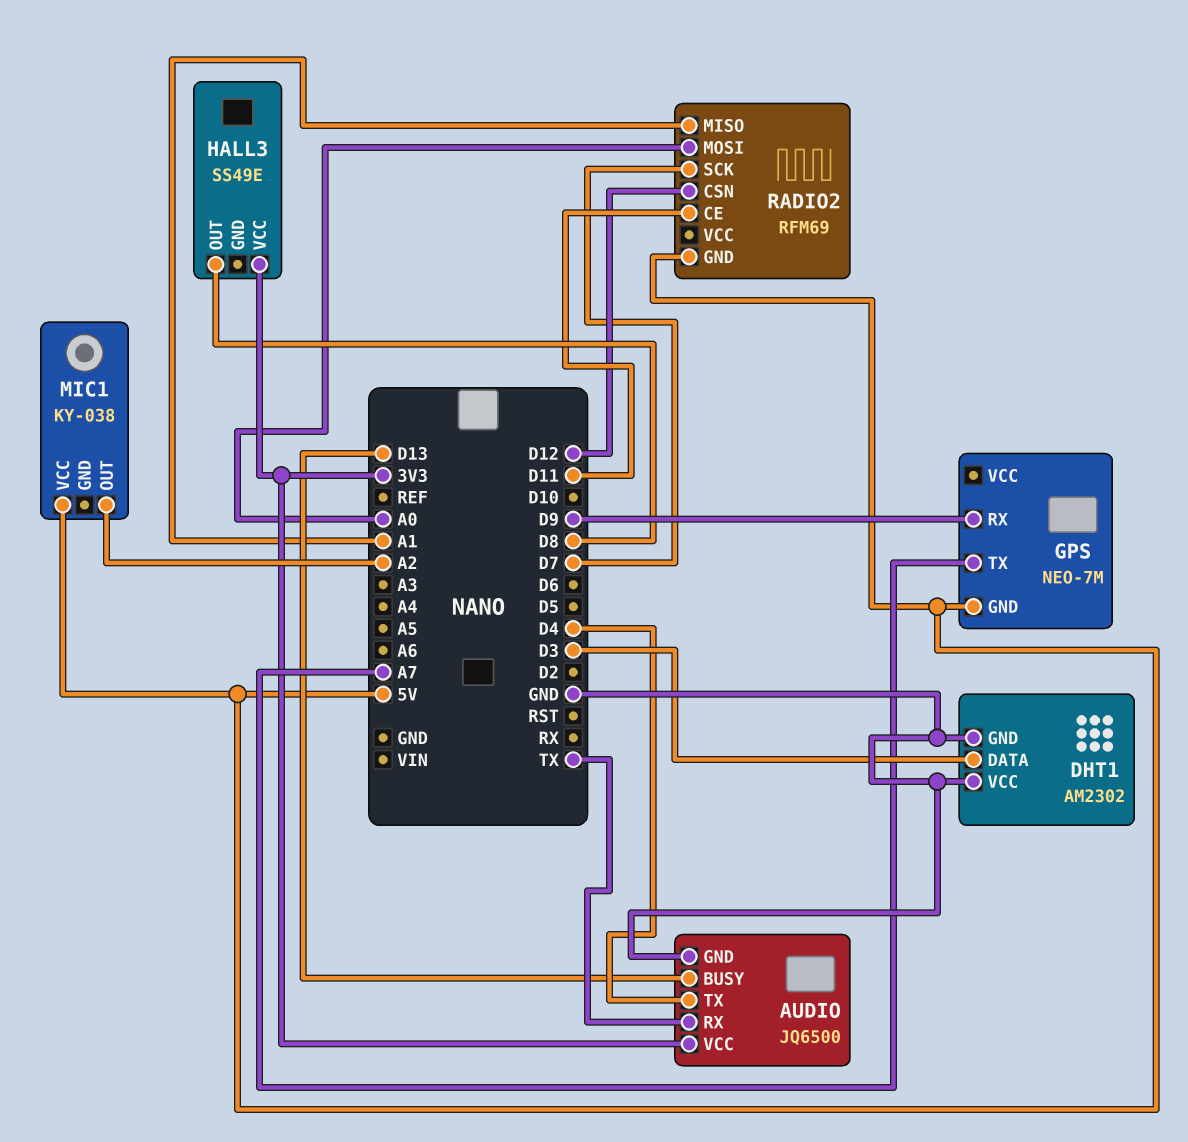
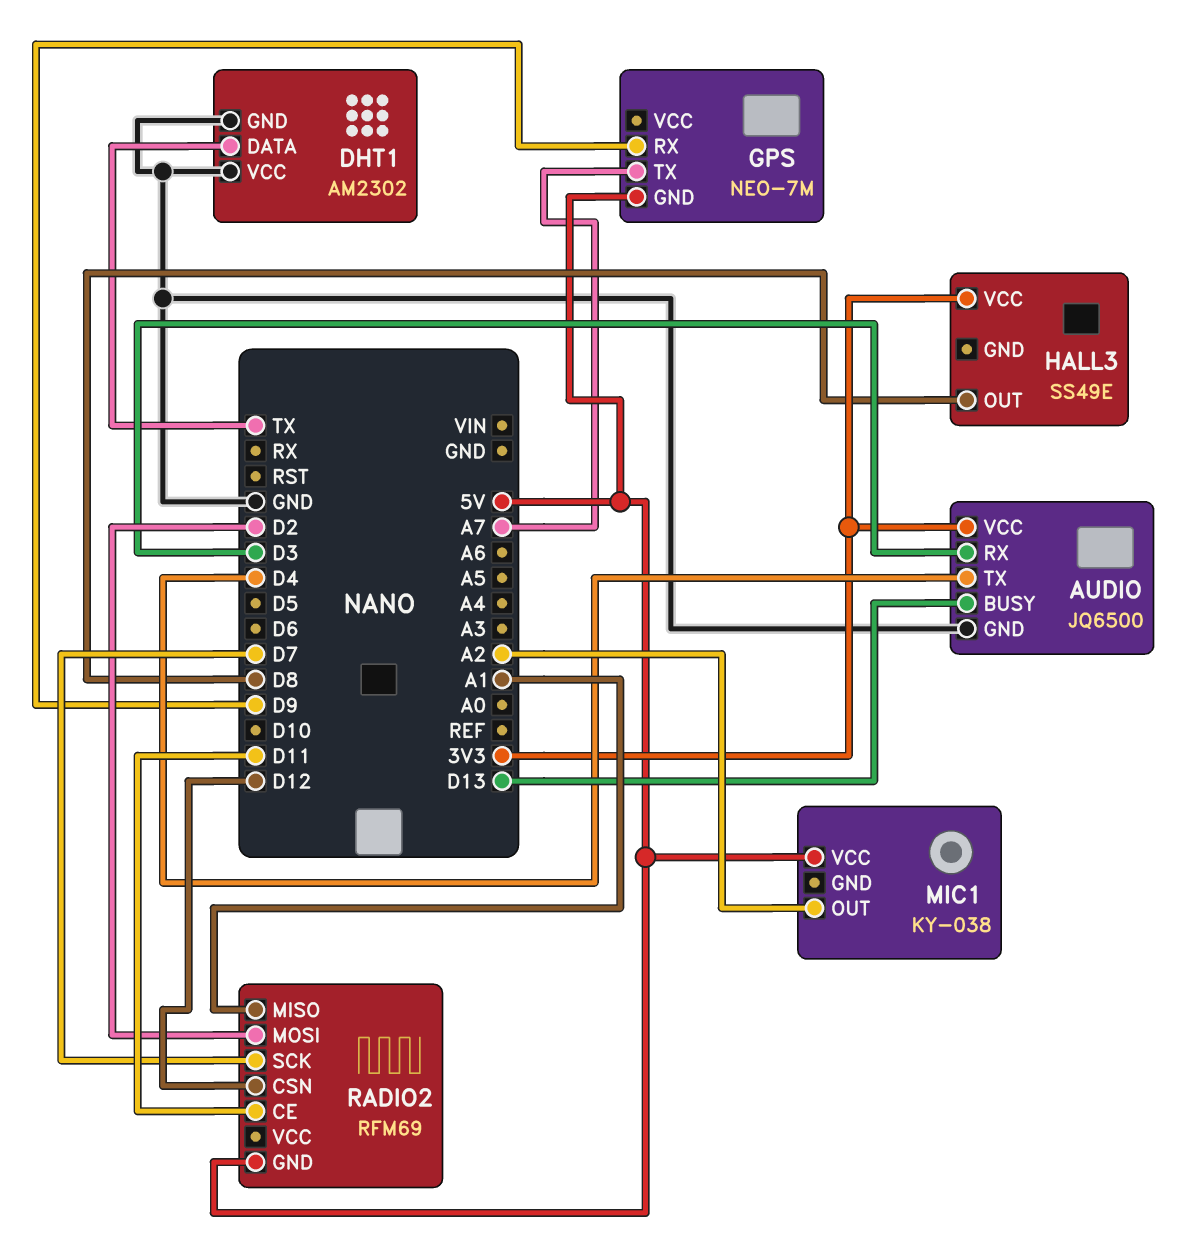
AUDIO pin RX: TX -> D3
DHT1 pin DATA: D3 -> TX
RADIO2 pin MOSI: A0 -> D2

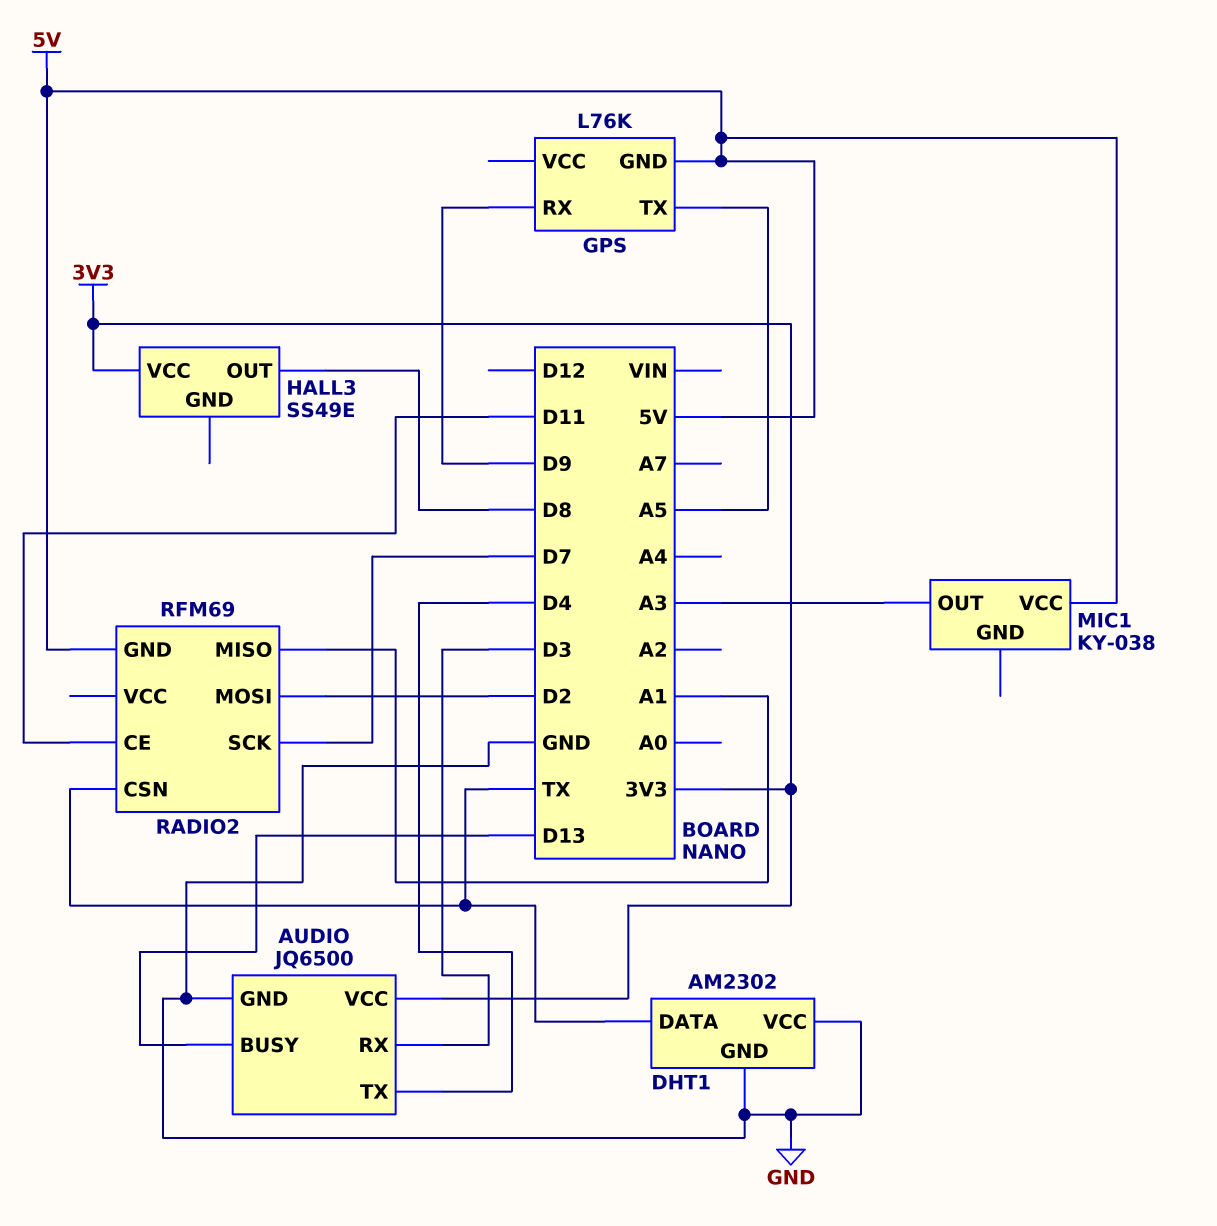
GPS: NEO-7M -> L76K
GPS pin TX: A7 -> A5
MIC1 pin OUT: A2 -> A3
RADIO2 pin CSN: D12 -> TX

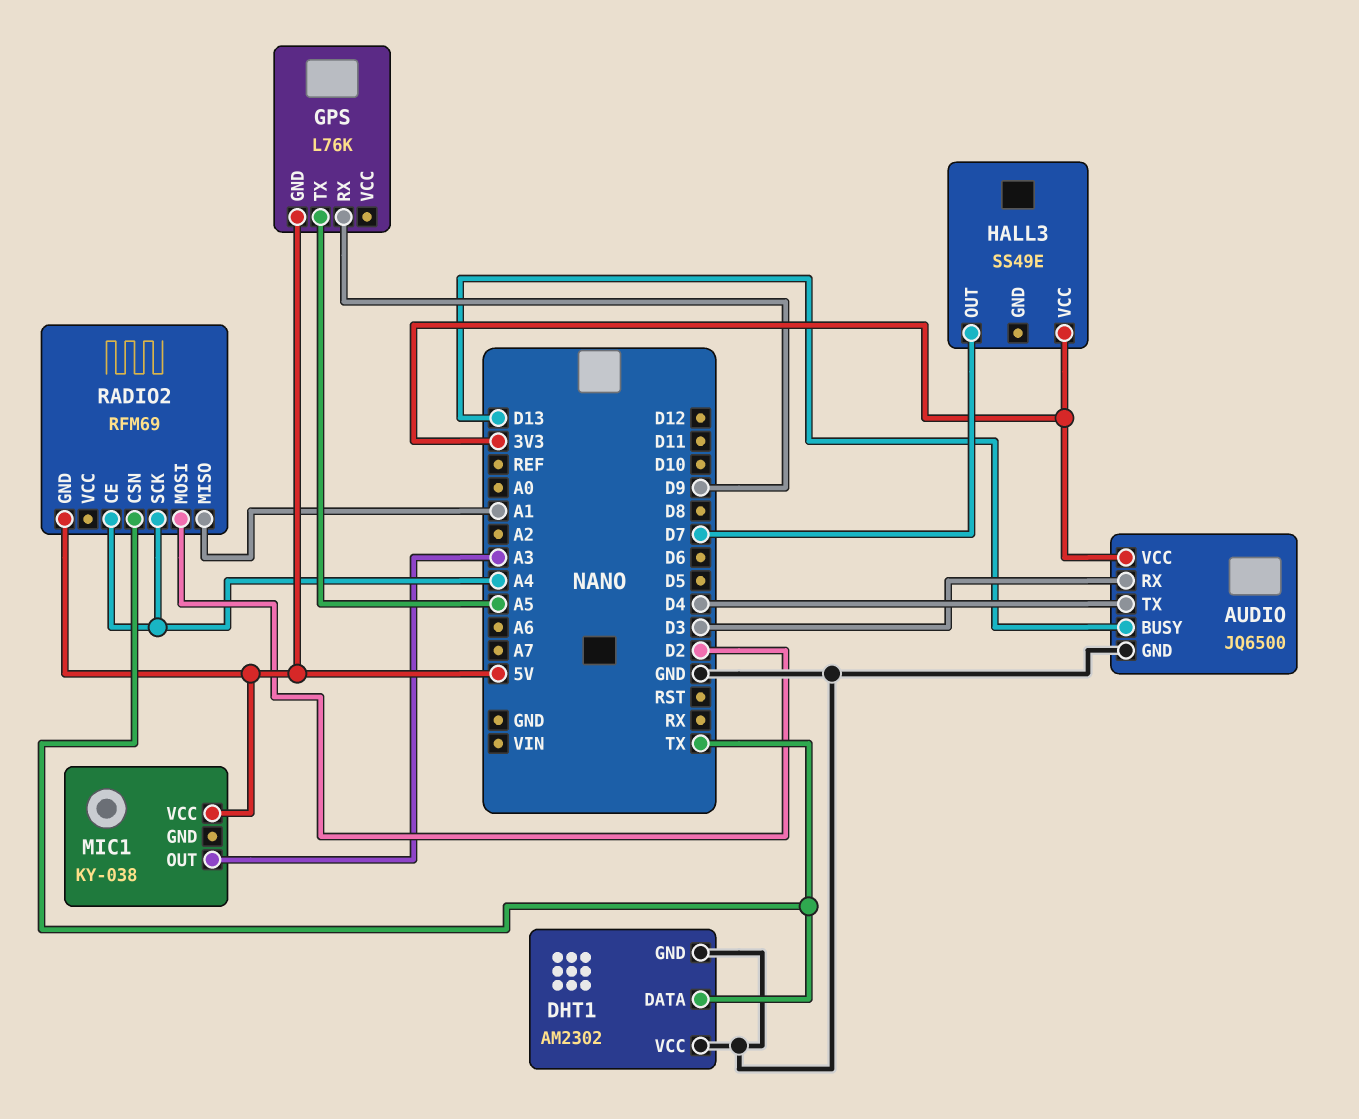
HALL3 pin OUT: D8 -> D7
RADIO2 pin CE: D11 -> A4
RADIO2 pin SCK: D7 -> A4

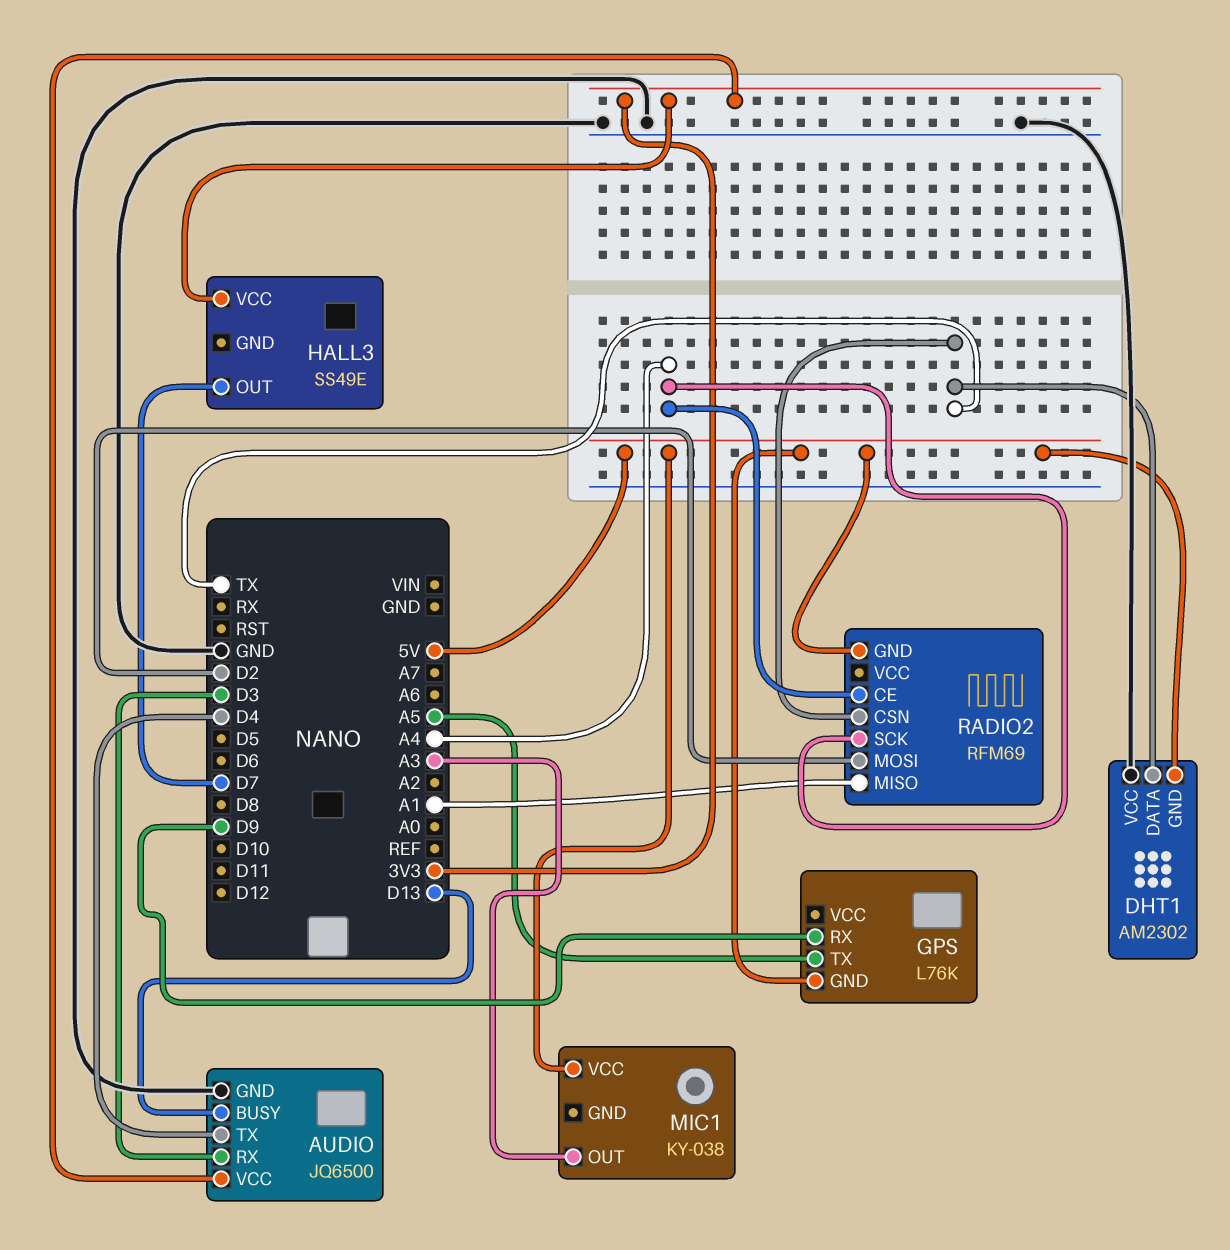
DHT1 pin GND: GND -> 5V

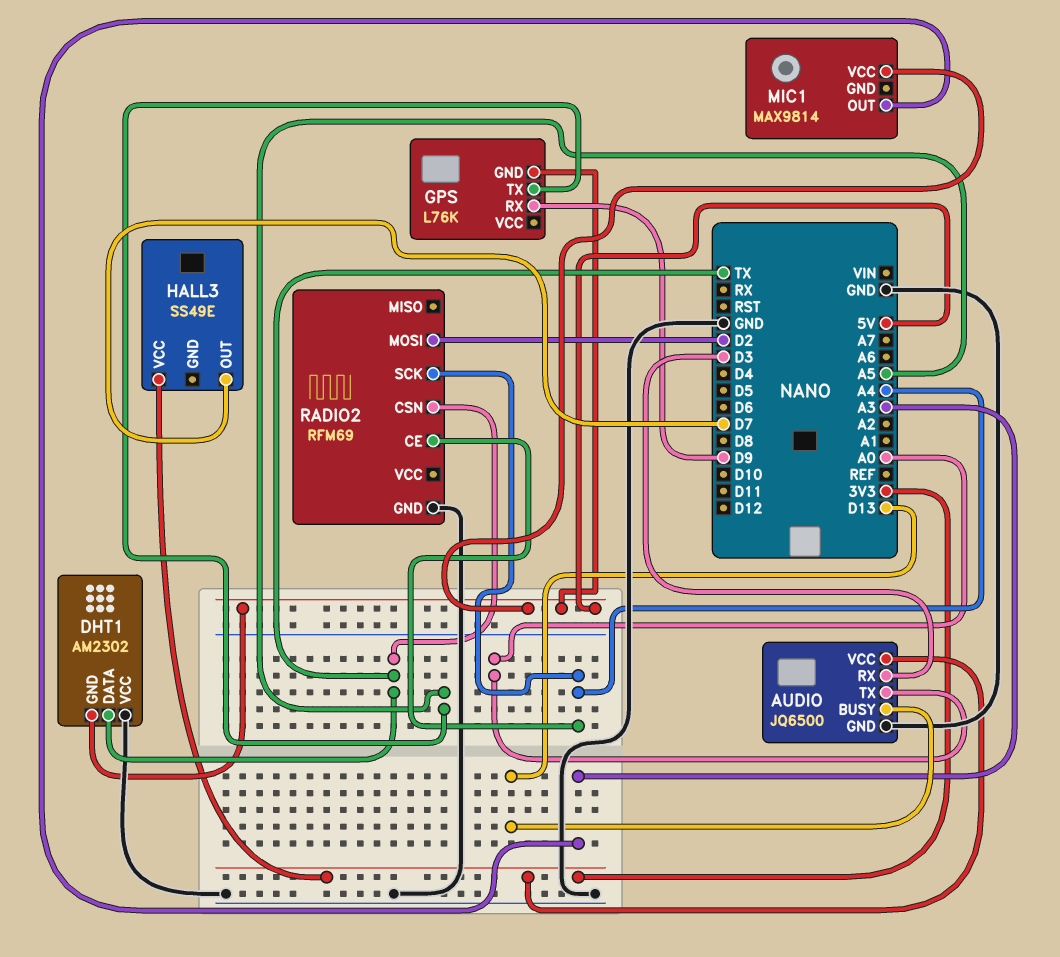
AUDIO pin TX: D4 -> A0
MIC1: KY-038 -> MAX9814
RADIO2 pin GND: 5V -> GND
RADIO2 pin MISO: A1 -> none

